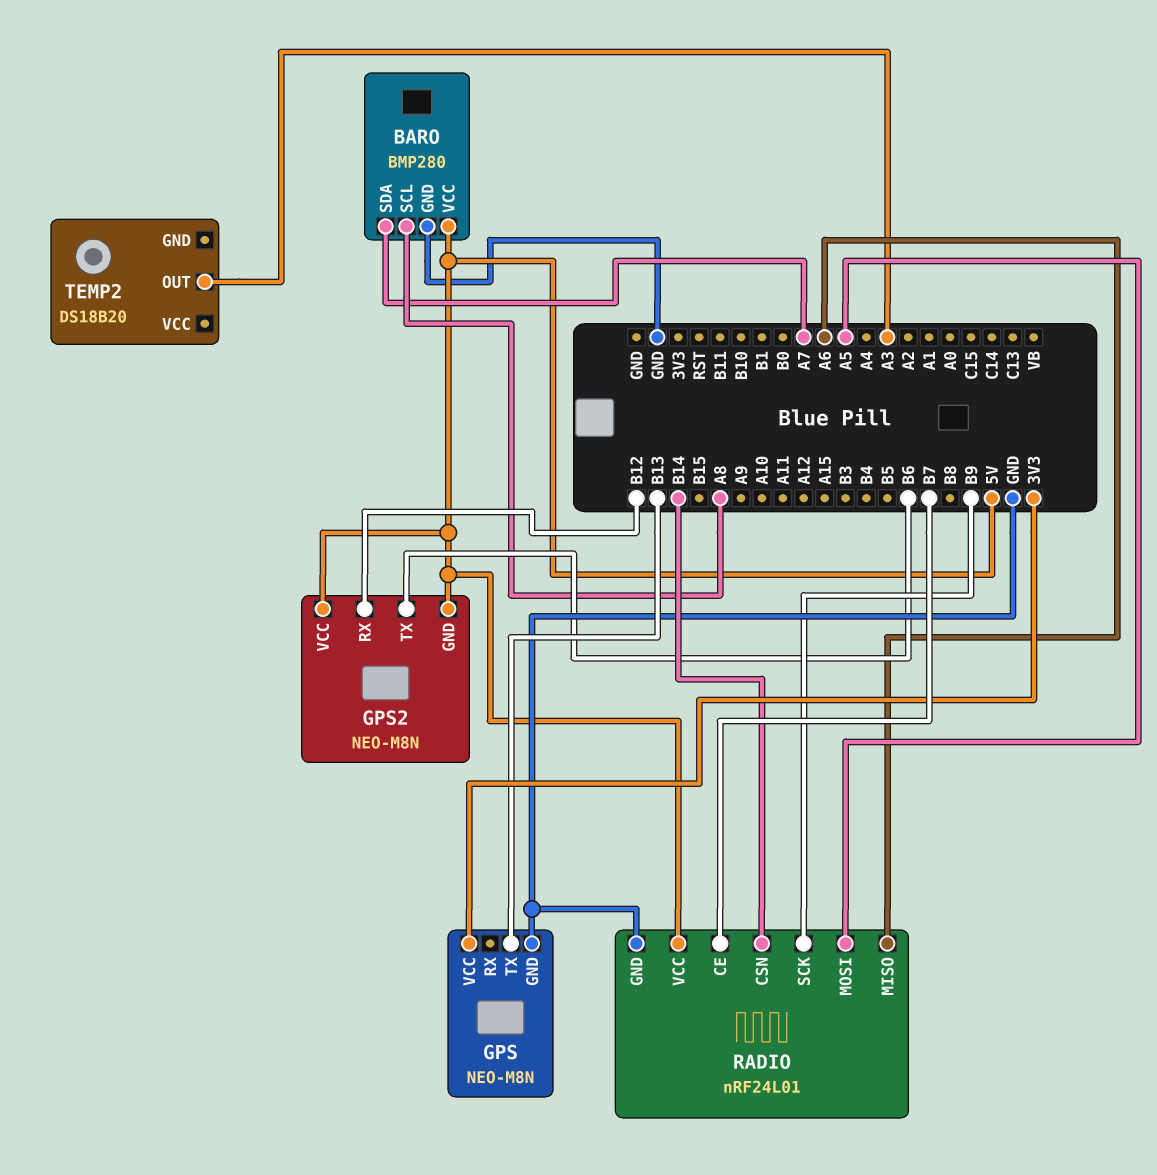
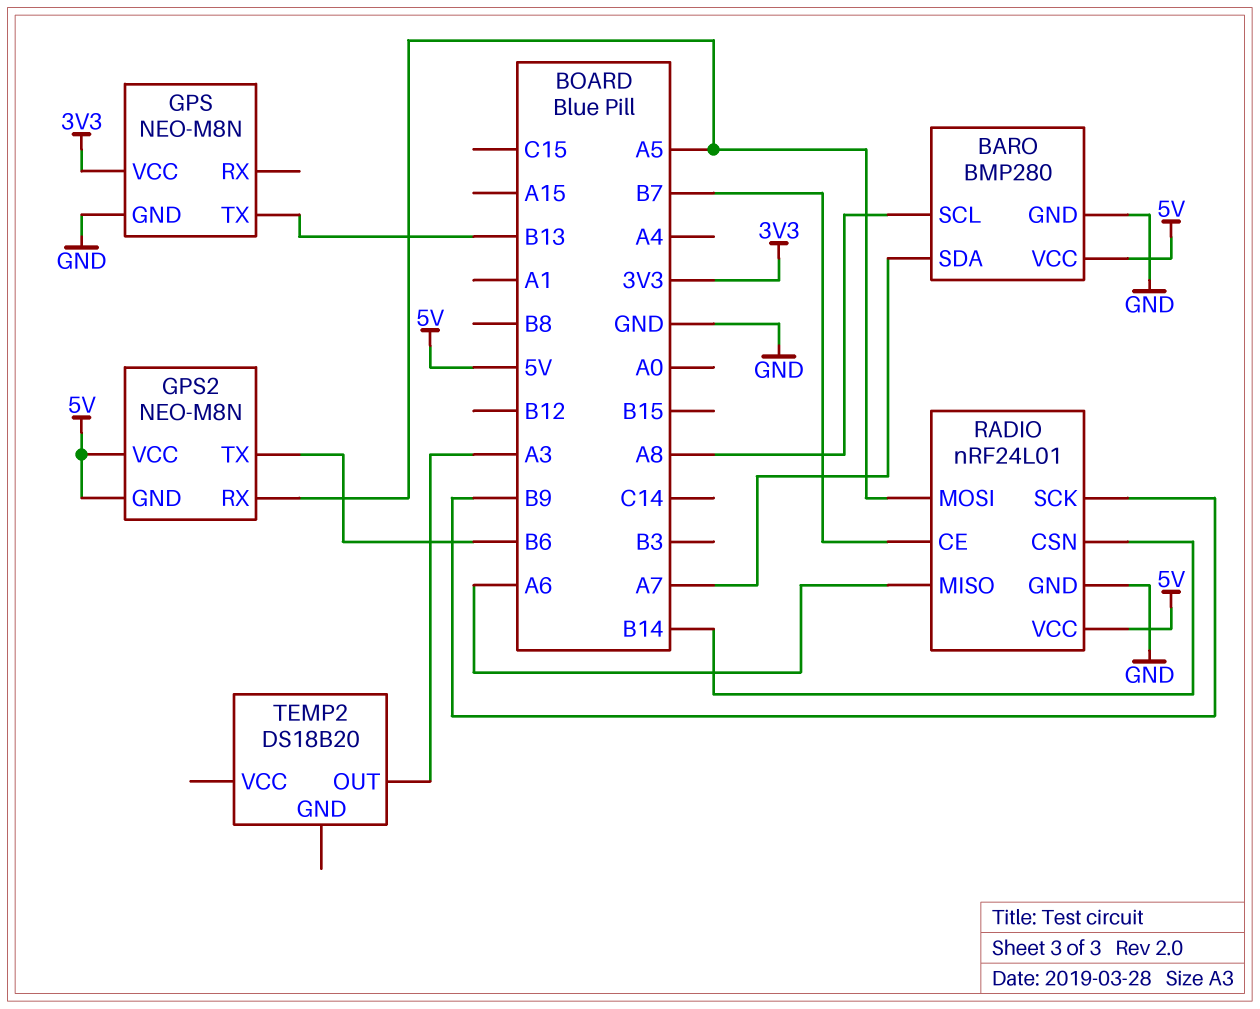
GPS2 pin RX: B12 -> A5

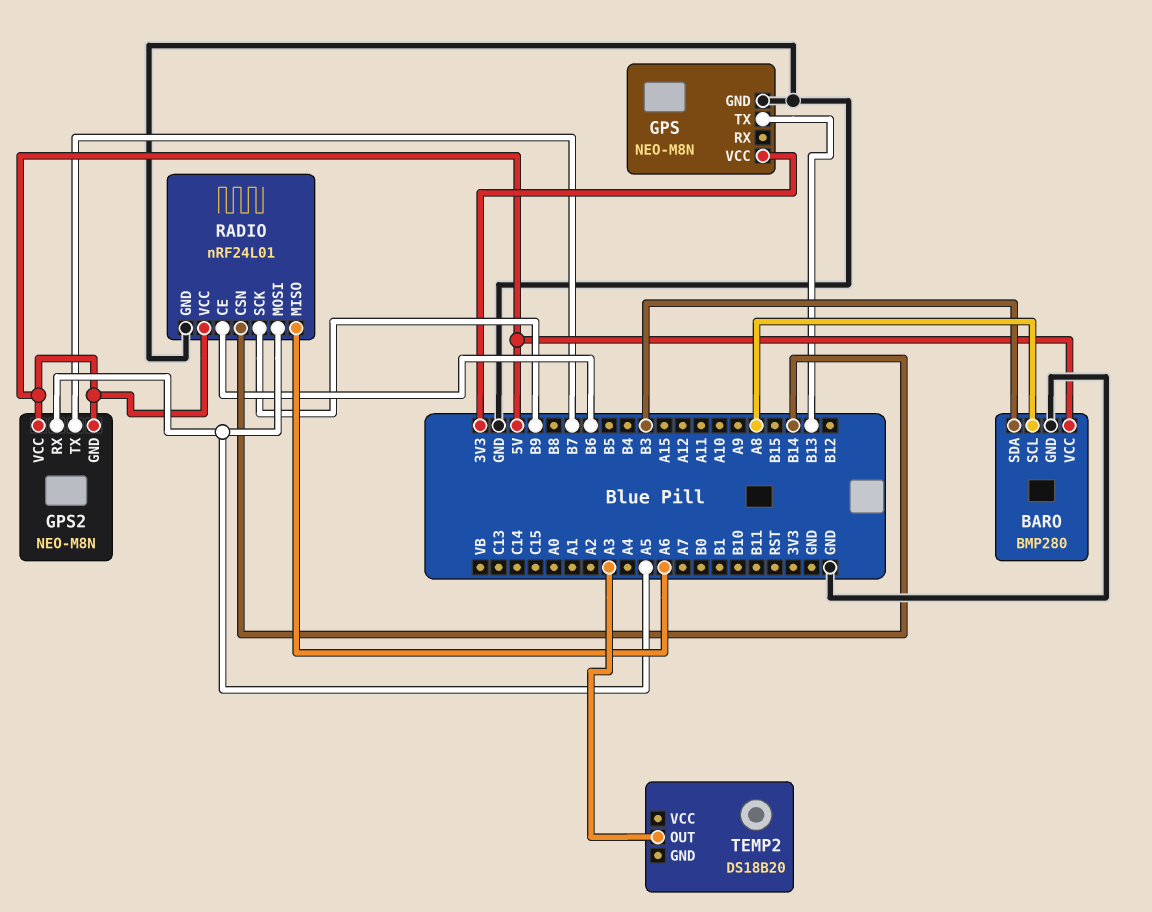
BARO pin SDA: A7 -> B3
GPS2 pin TX: B6 -> B7
RADIO pin CE: B7 -> B6

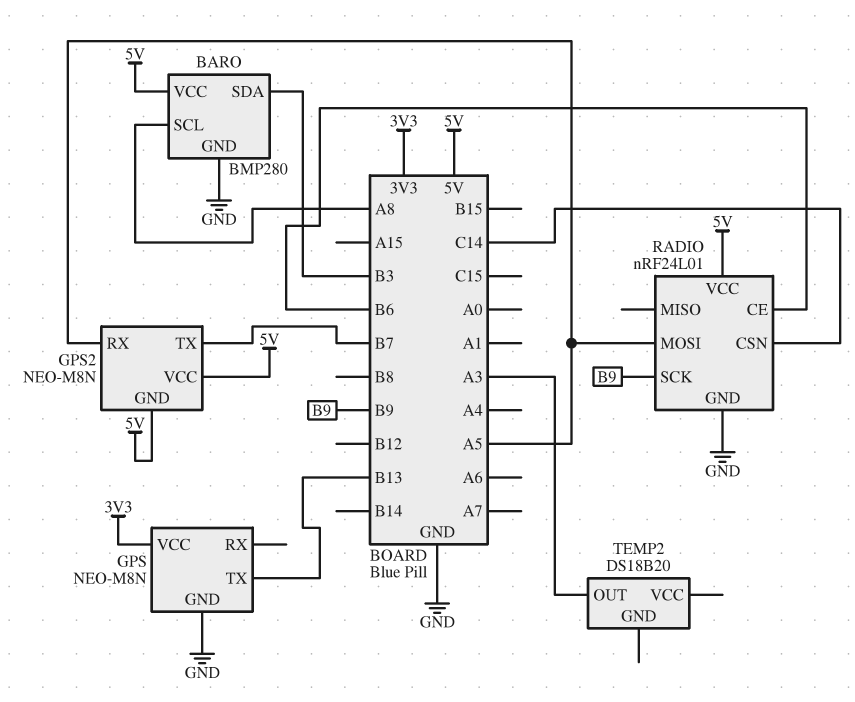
RADIO pin CSN: B14 -> C14
RADIO pin MISO: A6 -> none

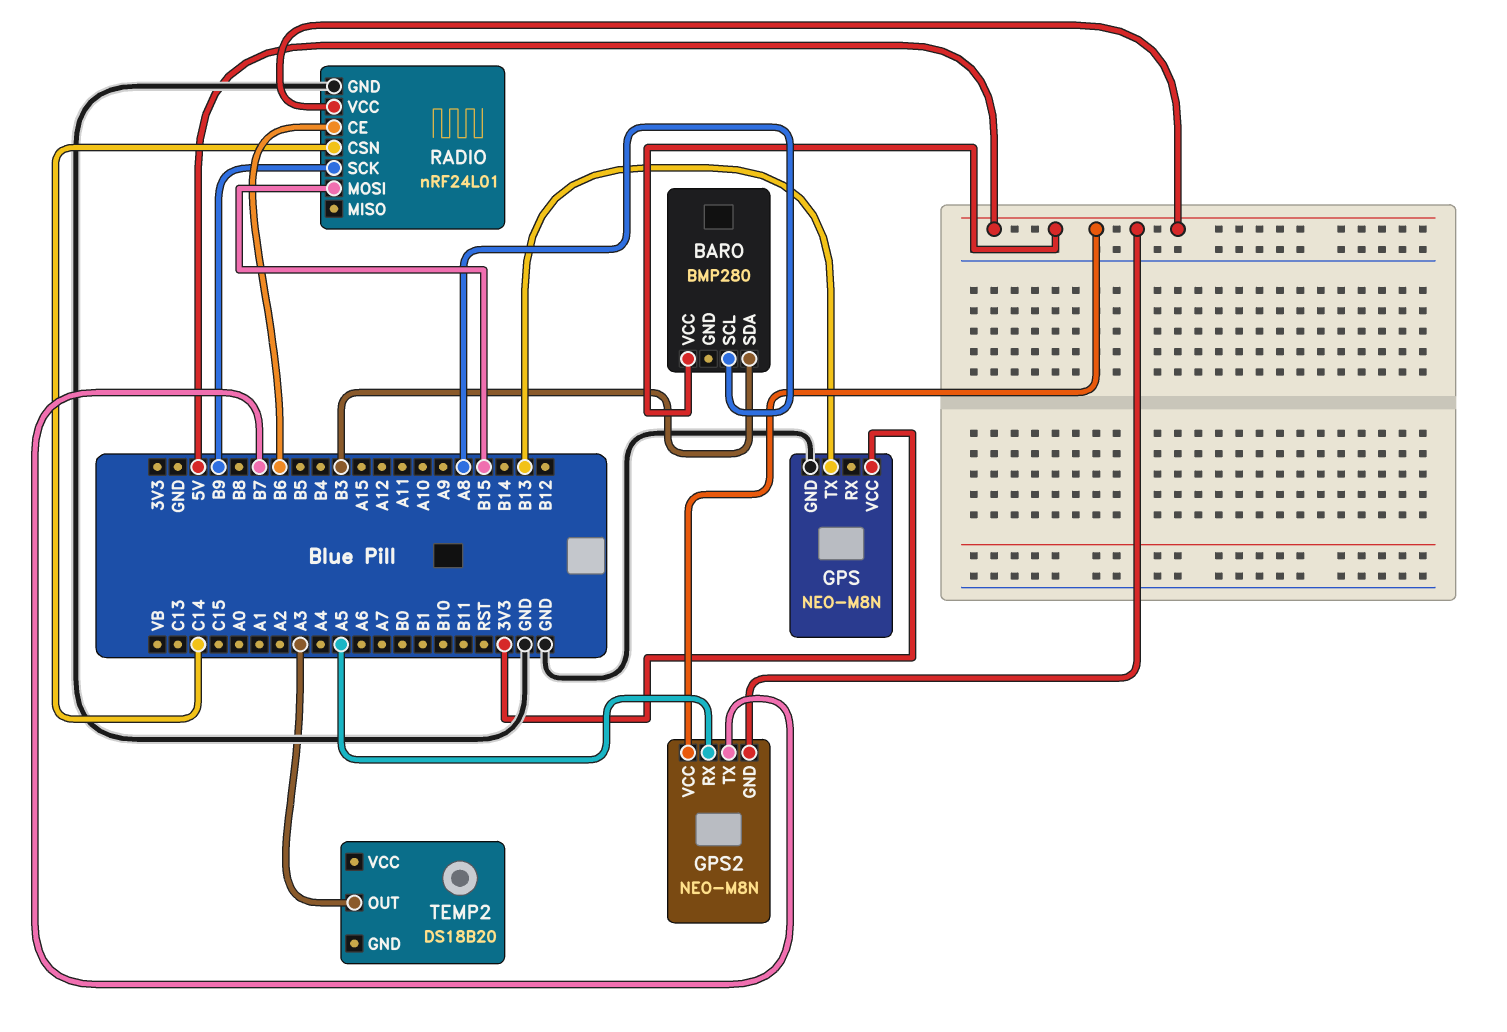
BARO pin GND: GND -> none
RADIO pin MOSI: A5 -> B15

